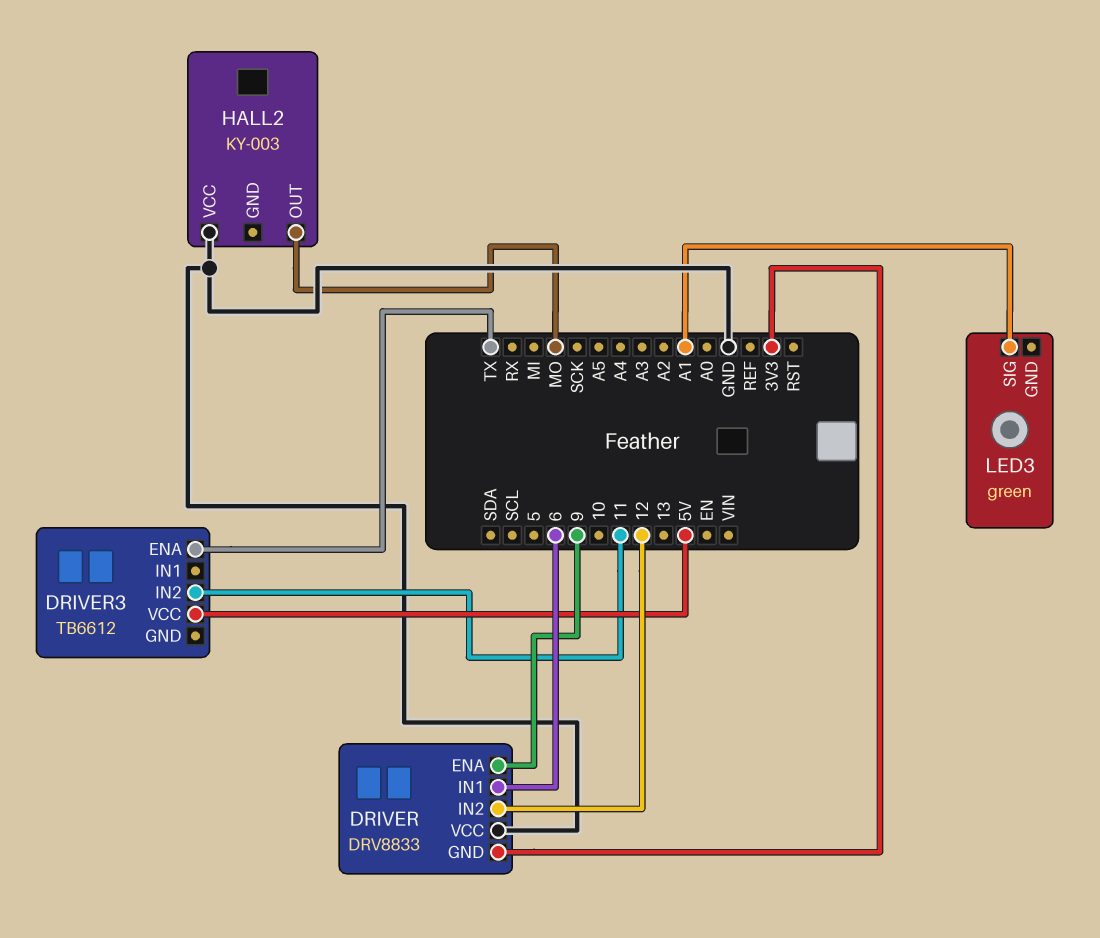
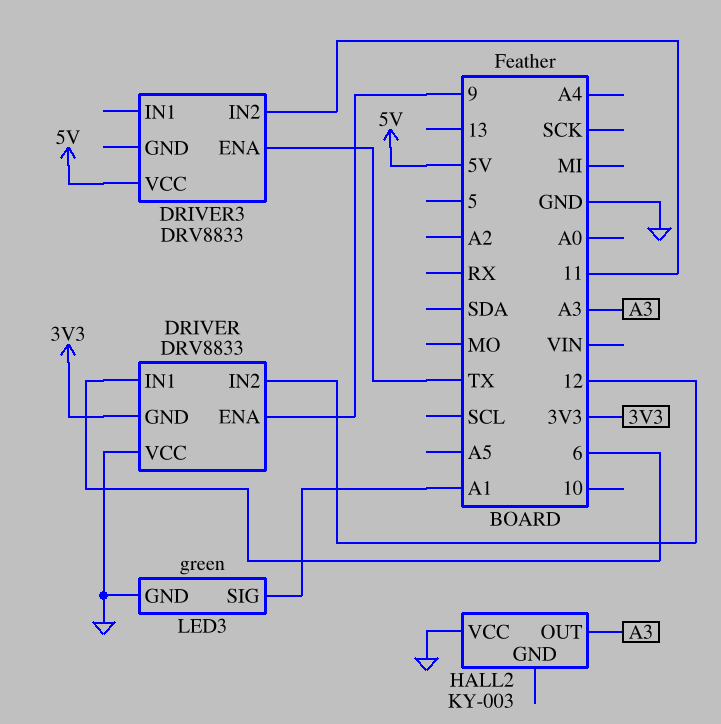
DRIVER3: TB6612 -> DRV8833
HALL2 pin OUT: MO -> A3
LED3 pin GND: none -> GND

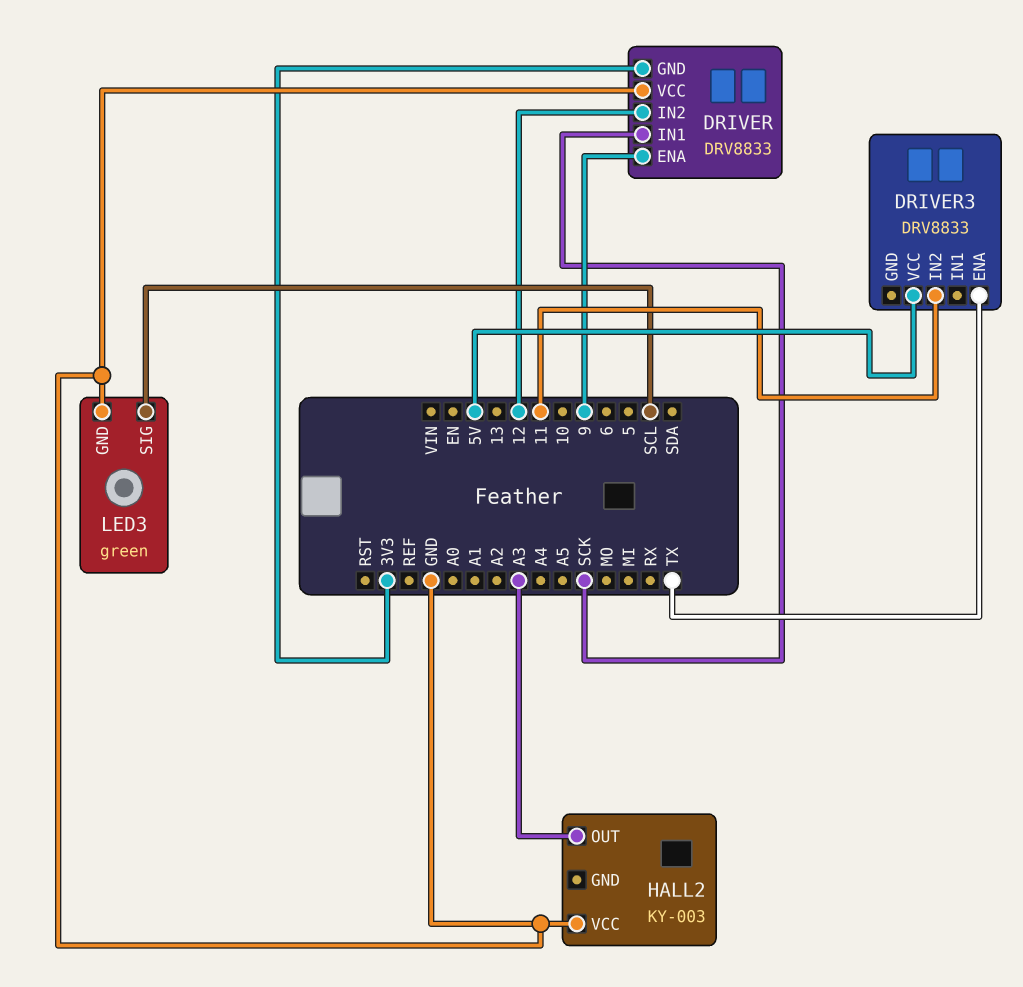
DRIVER pin IN1: 6 -> SCK
LED3 pin SIG: A1 -> SCL

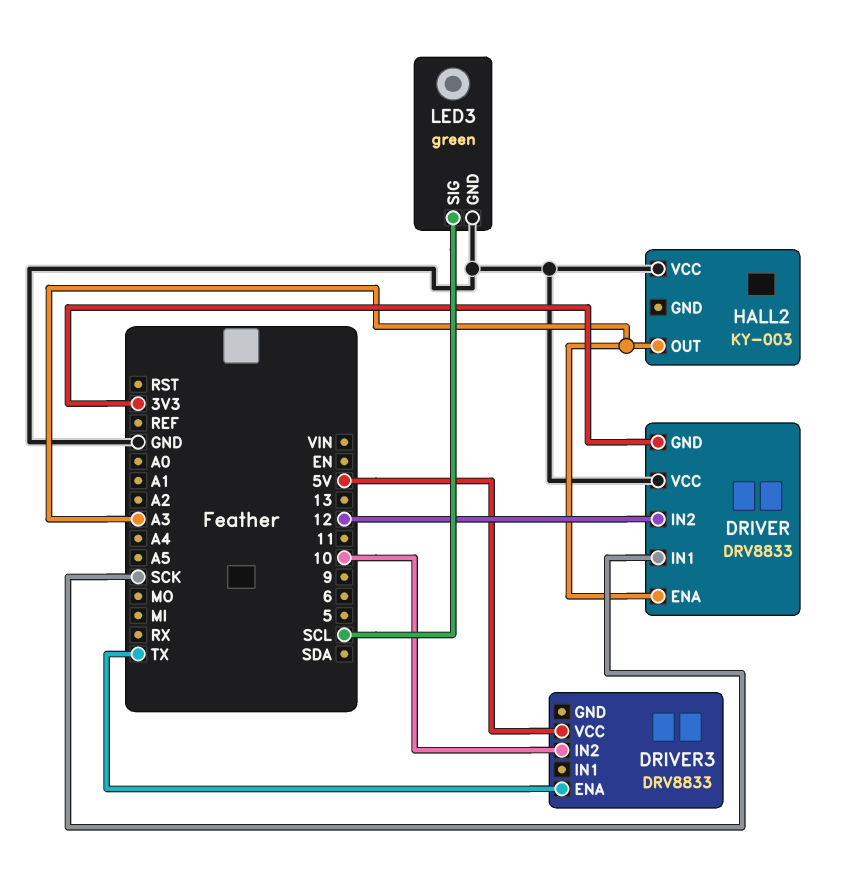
DRIVER pin ENA: 9 -> A3
DRIVER3 pin IN2: 11 -> 10

